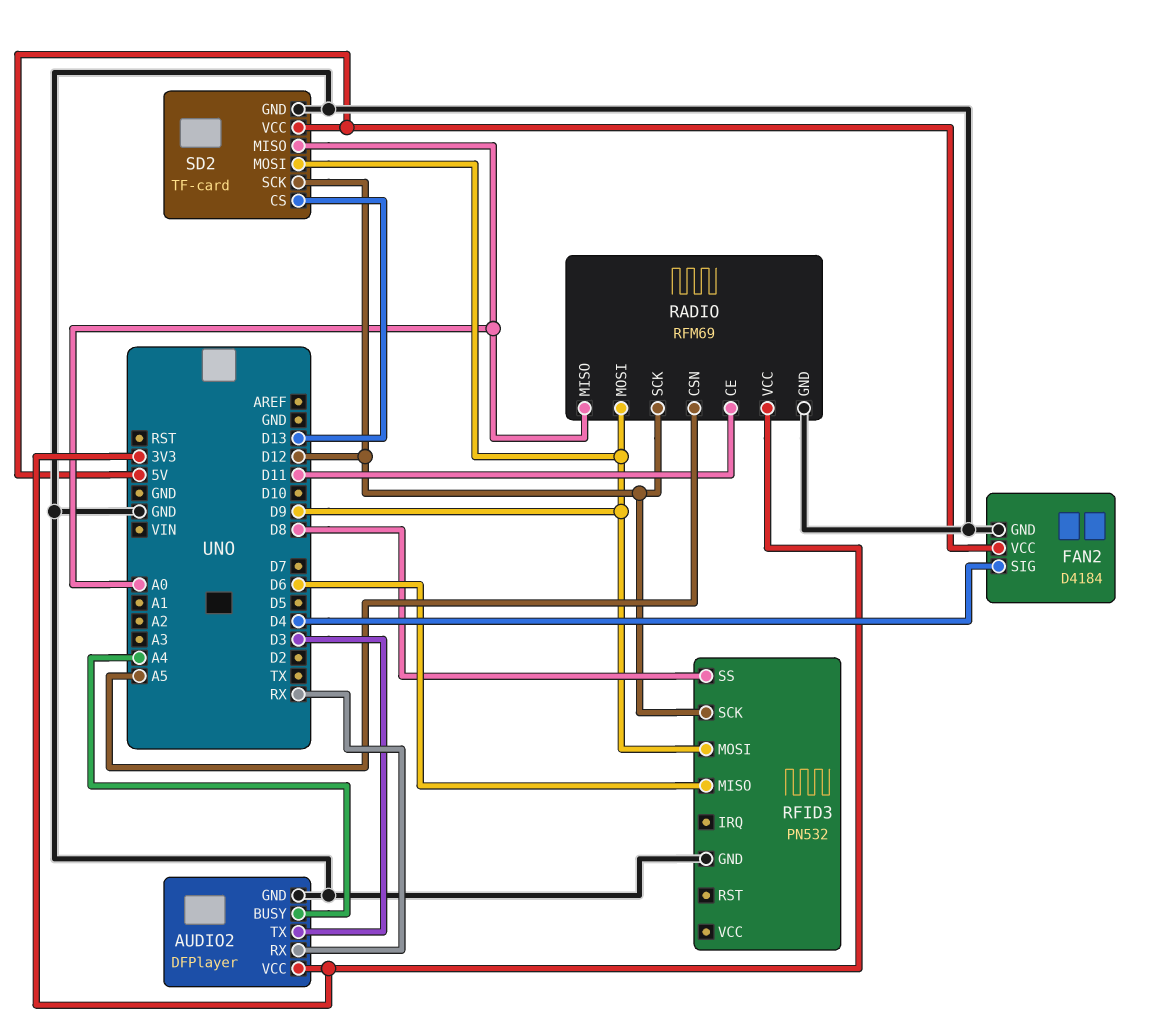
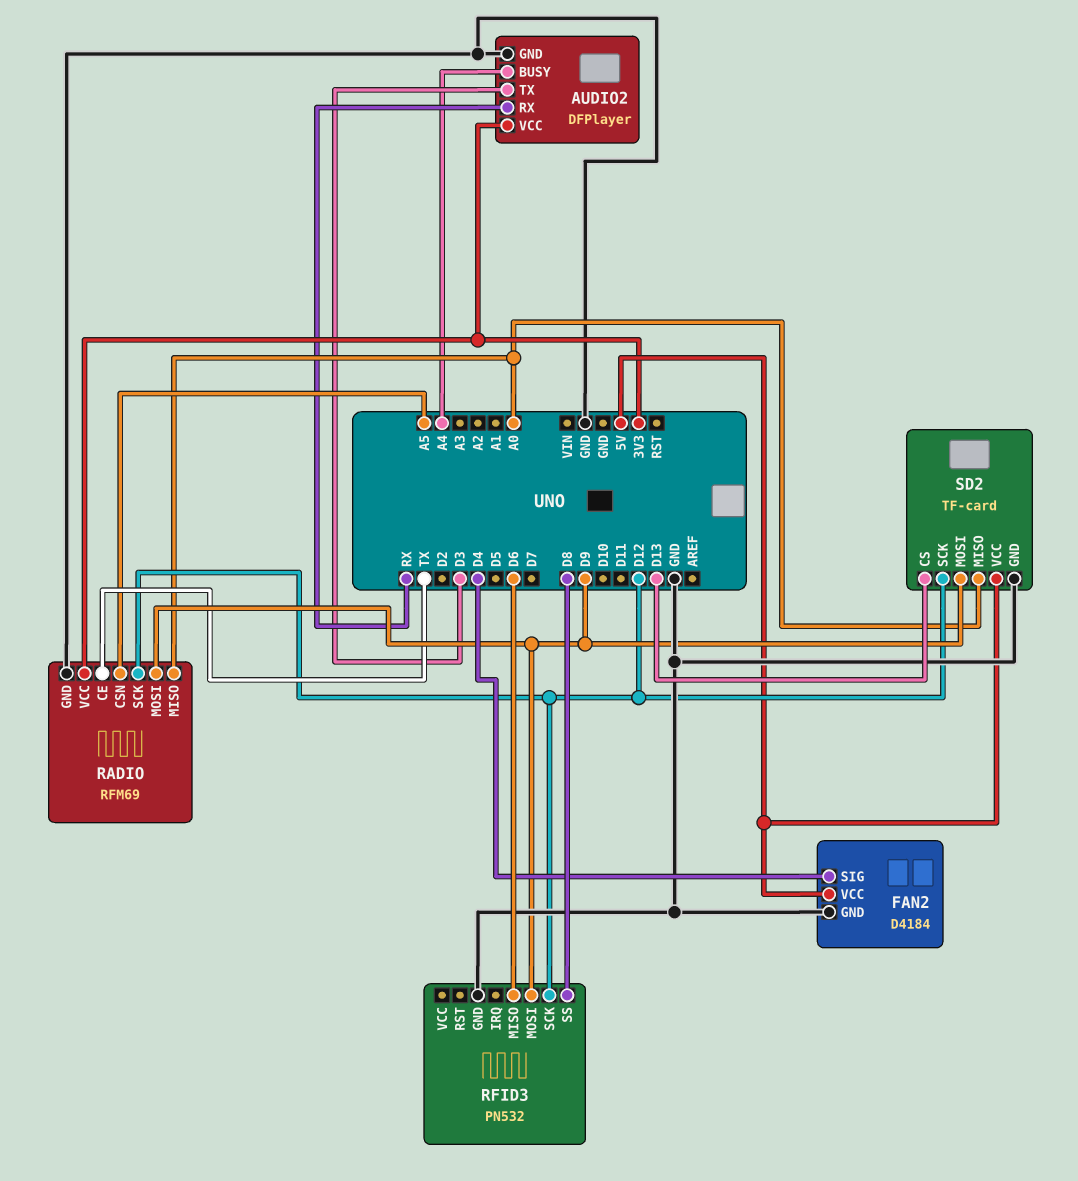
RADIO pin CE: D11 -> TX

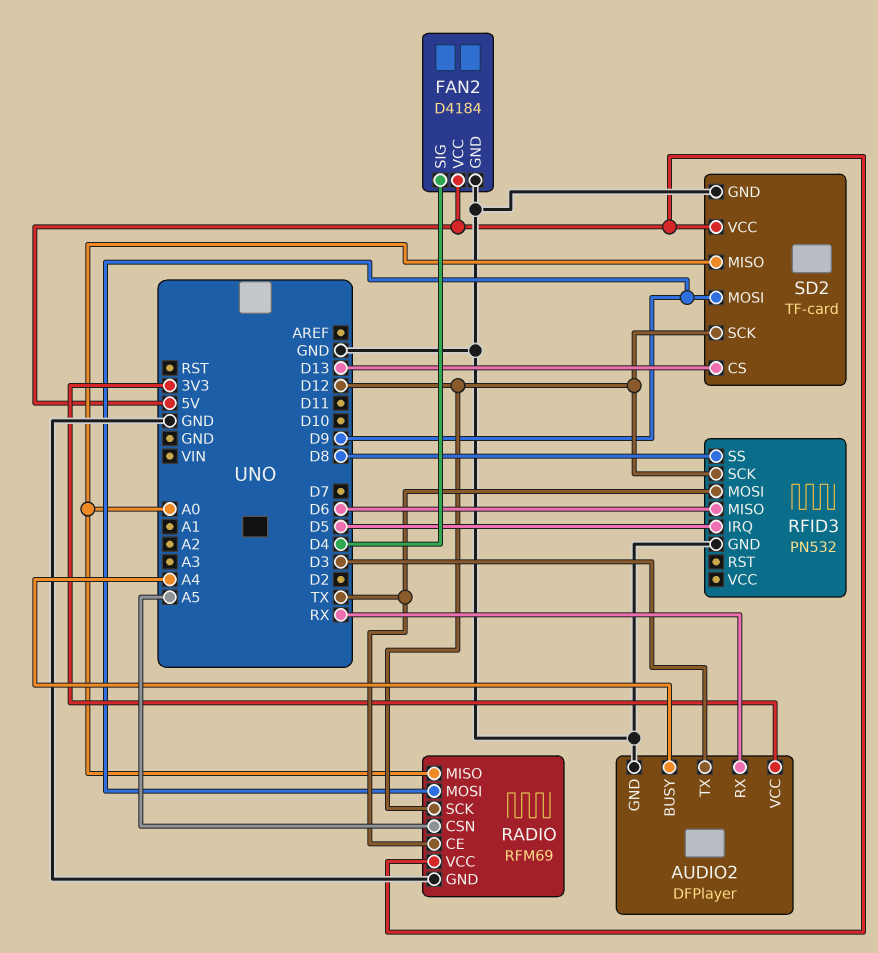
RADIO pin VCC: 3V3 -> 5V
RFID3 pin IRQ: none -> D5
RFID3 pin MOSI: D9 -> TX

